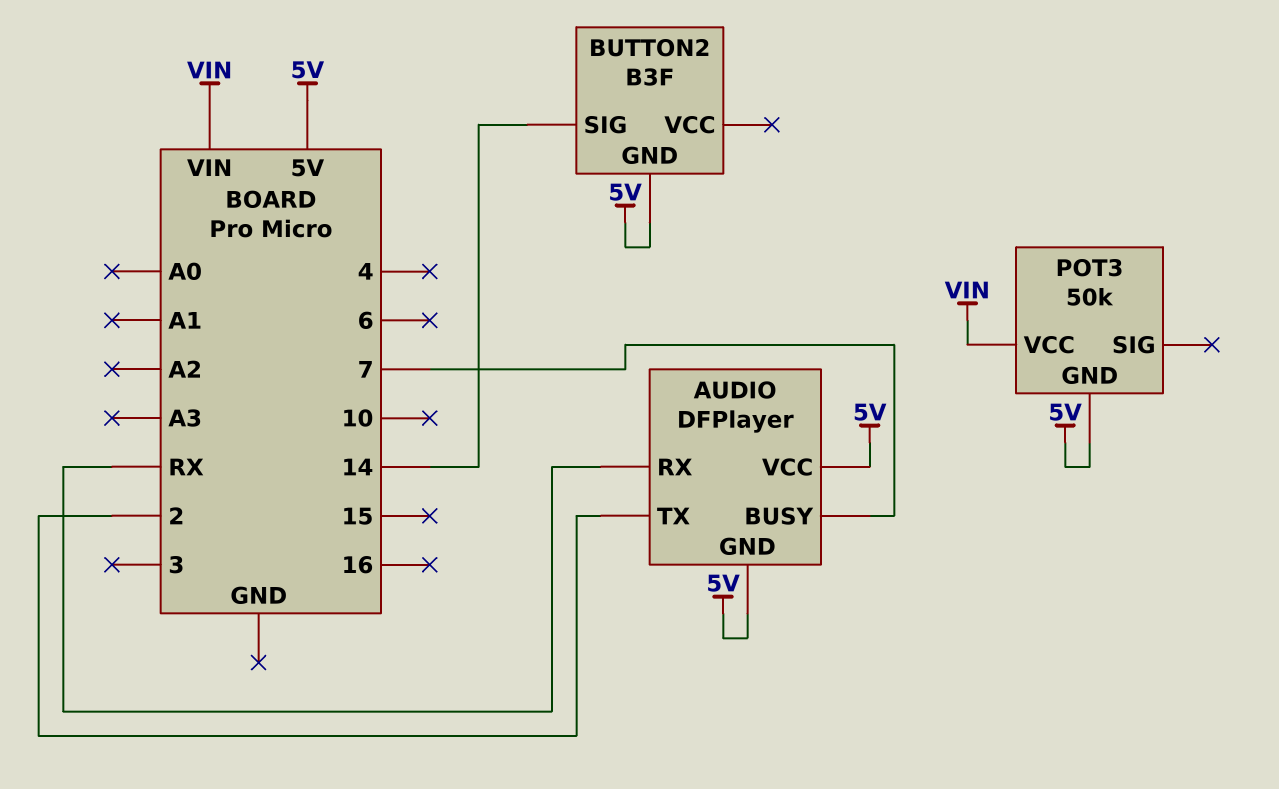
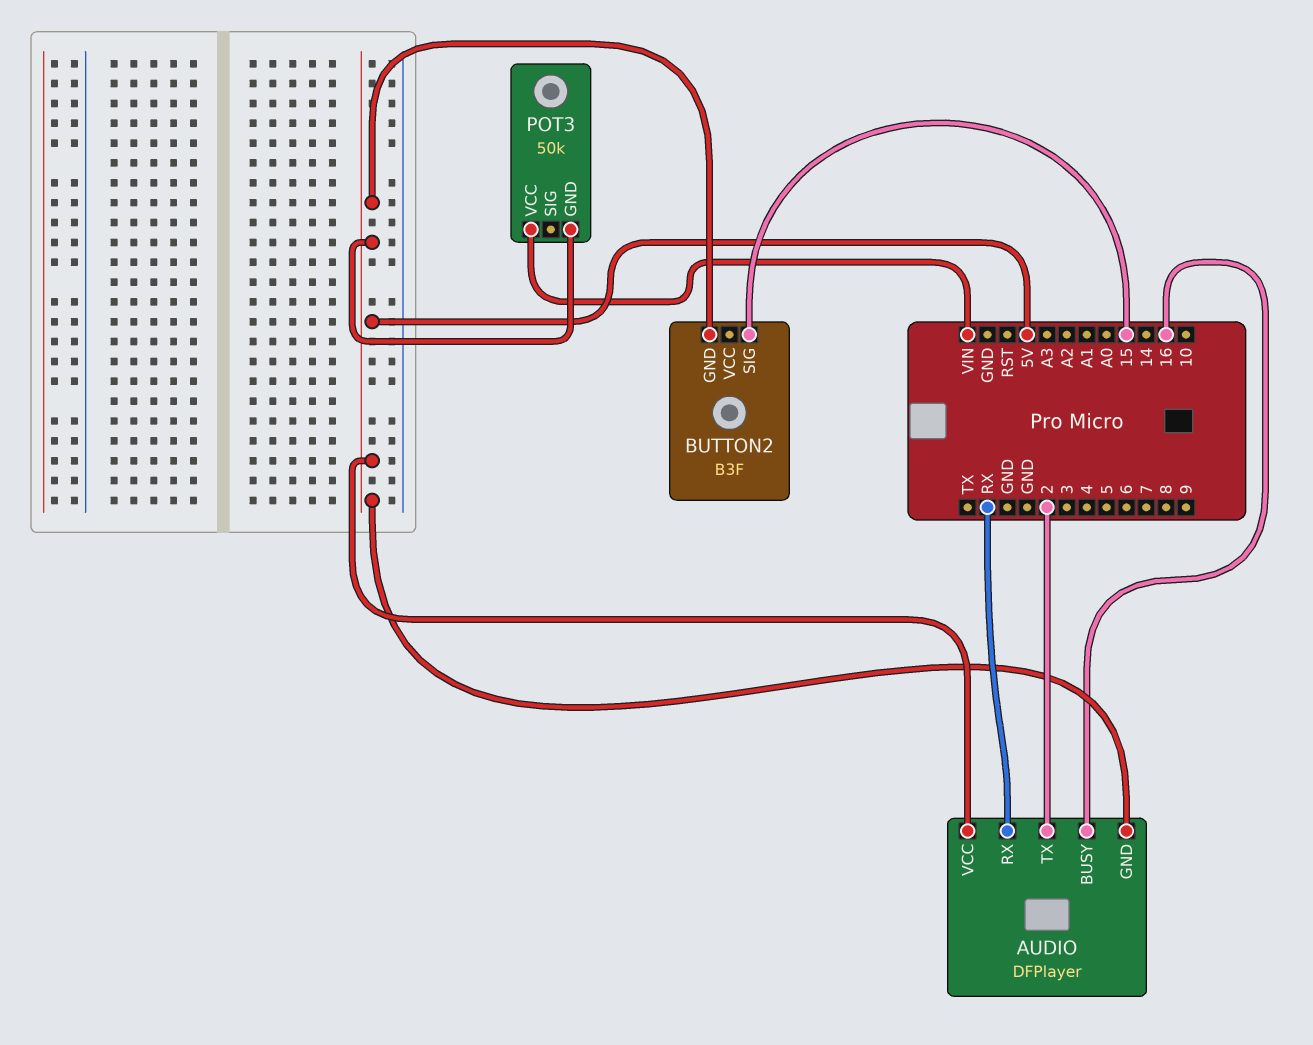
AUDIO pin BUSY: 7 -> 16
BUTTON2 pin SIG: 14 -> 15

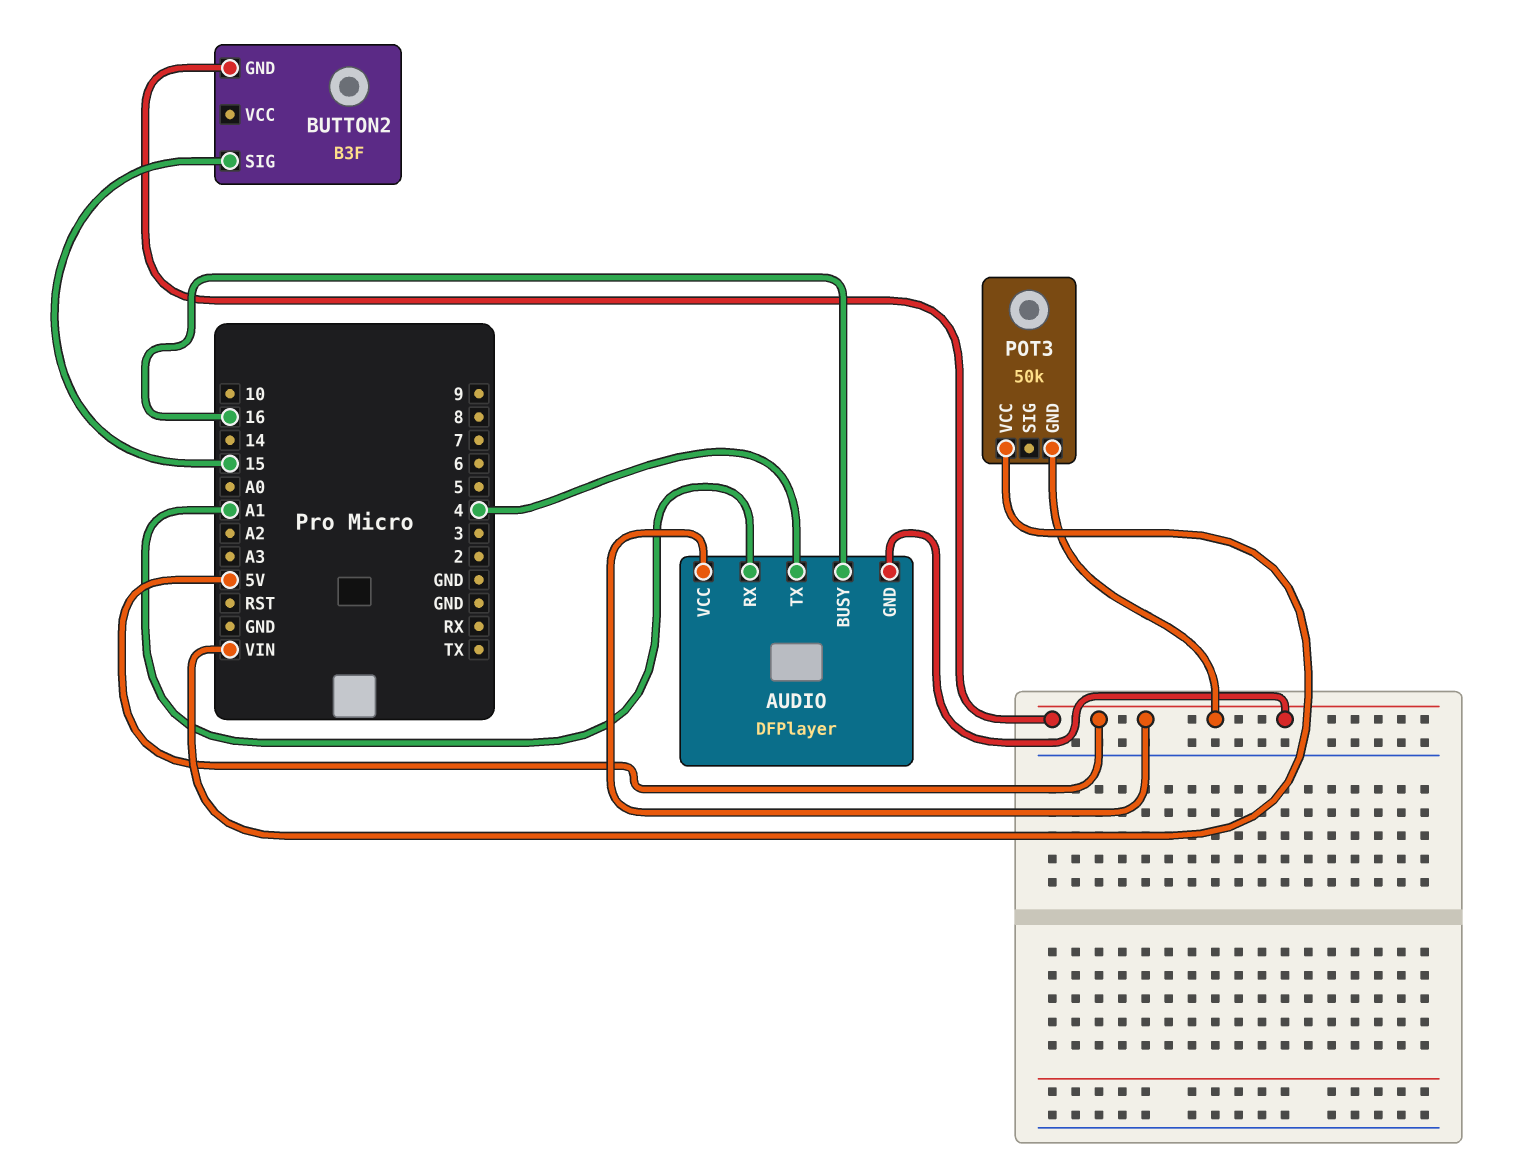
AUDIO pin RX: RX -> A1
AUDIO pin TX: 2 -> 4

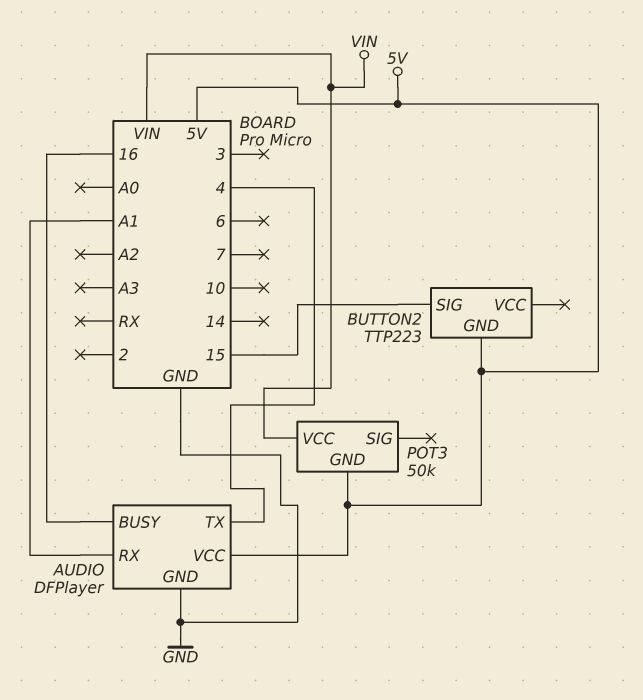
AUDIO pin GND: 5V -> GND
BUTTON2: B3F -> TTP223

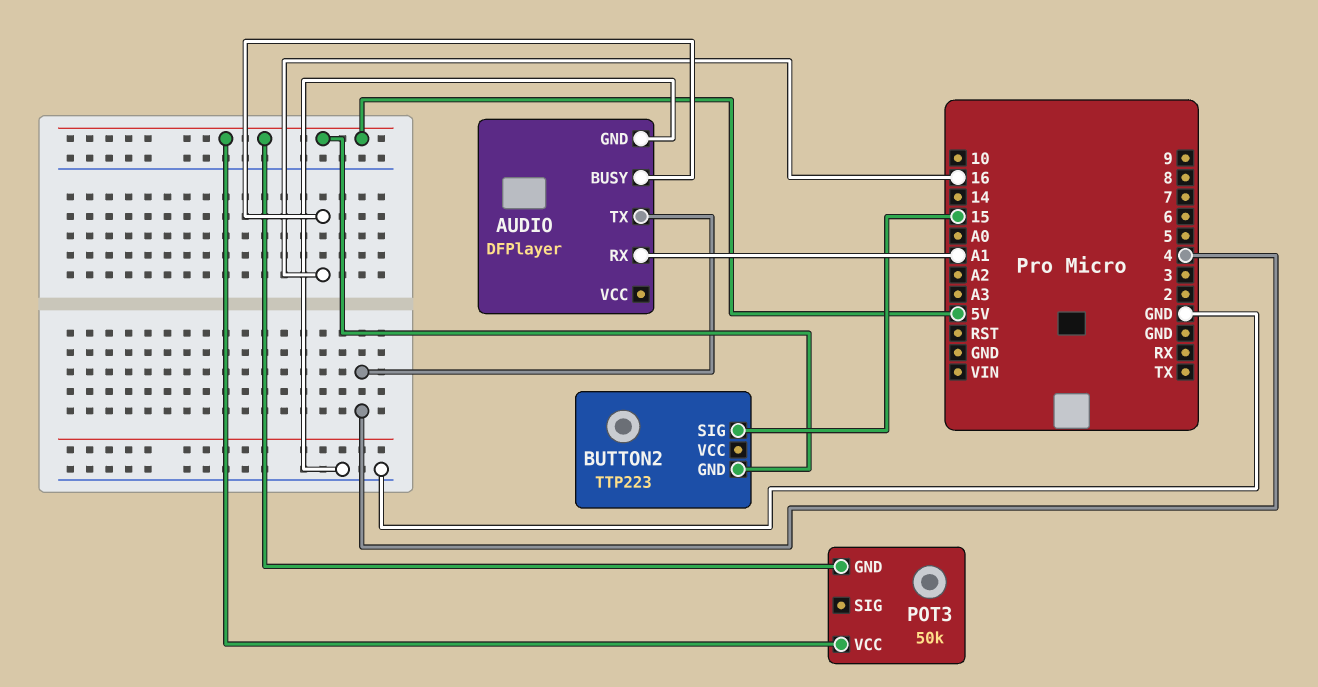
AUDIO pin VCC: 5V -> none
POT3 pin VCC: VIN -> 5V

